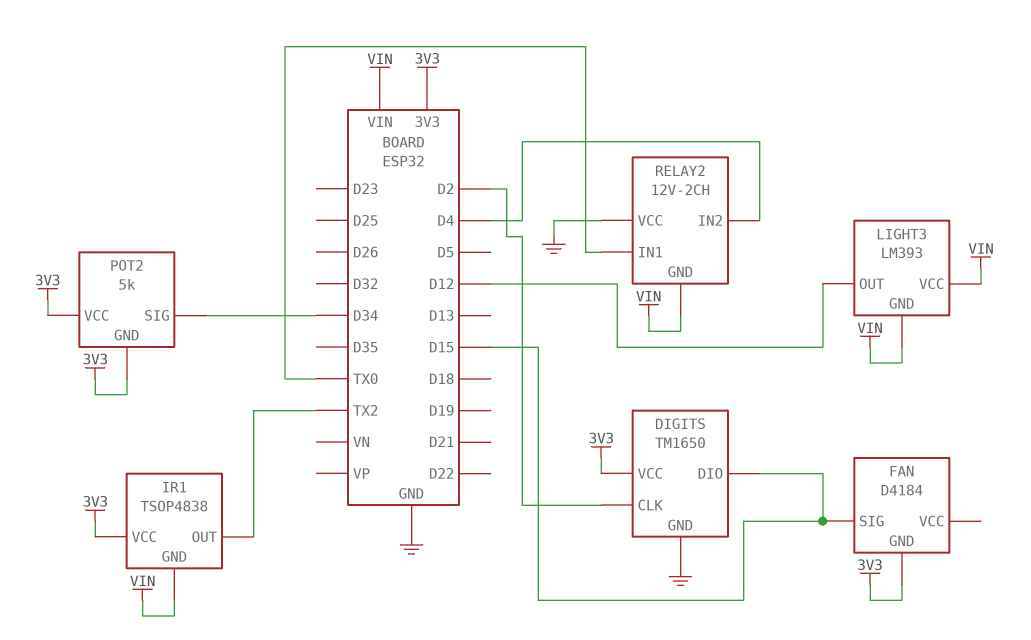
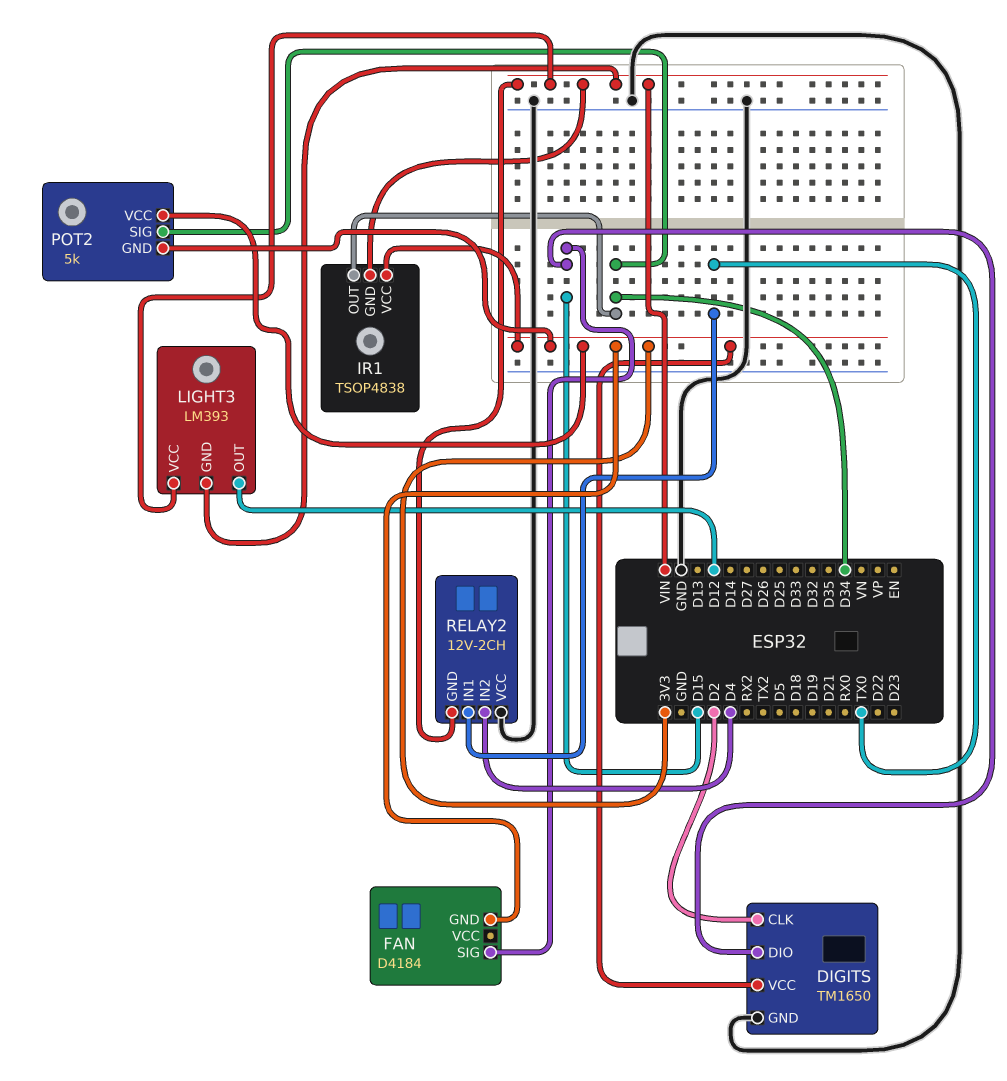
IR1 pin OUT: TX2 -> D34

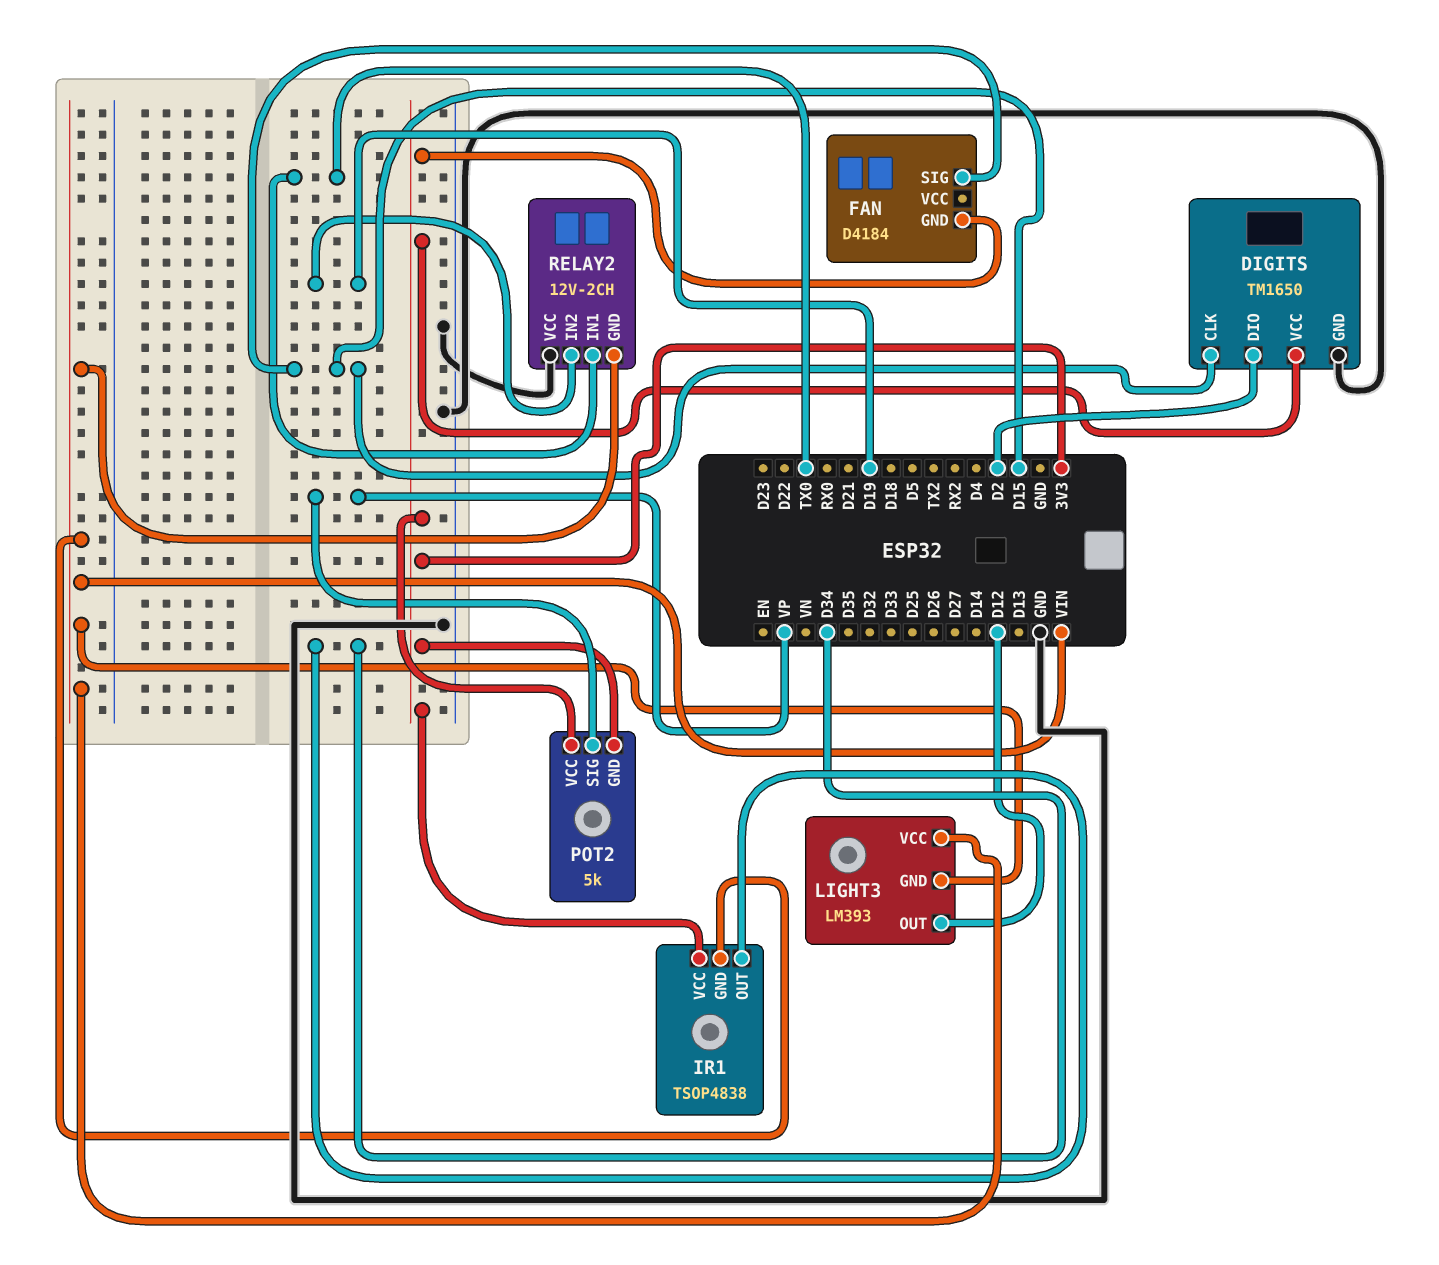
DIGITS pin CLK: D2 -> D15
DIGITS pin DIO: D15 -> D2
POT2 pin SIG: D34 -> VP
RELAY2 pin IN2: D4 -> D19

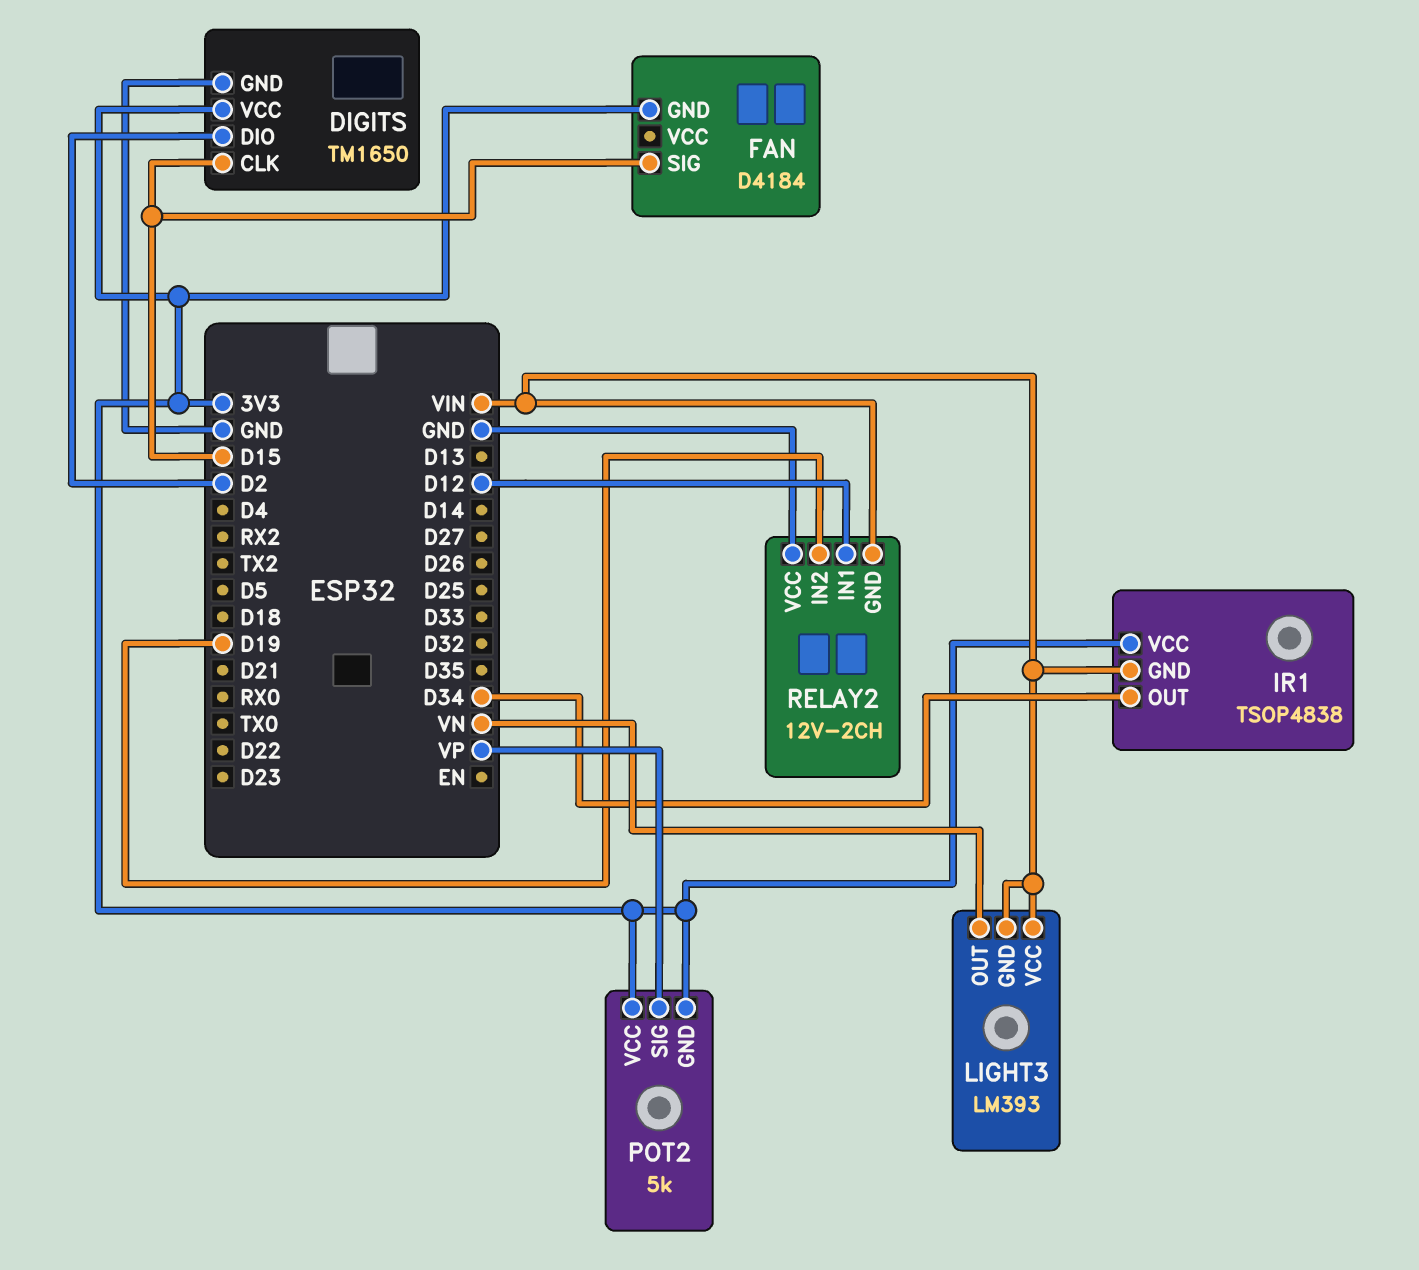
LIGHT3 pin OUT: D12 -> VN
RELAY2 pin IN1: TX0 -> D12

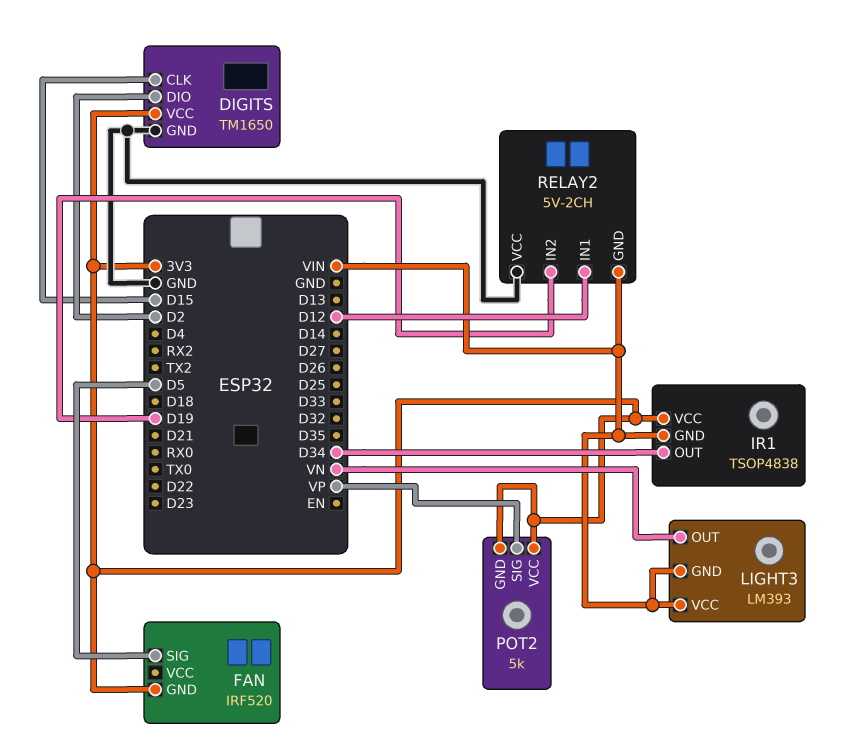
FAN: D4184 -> IRF520
FAN pin SIG: D15 -> D5
RELAY2: 12V-2CH -> 5V-2CH

